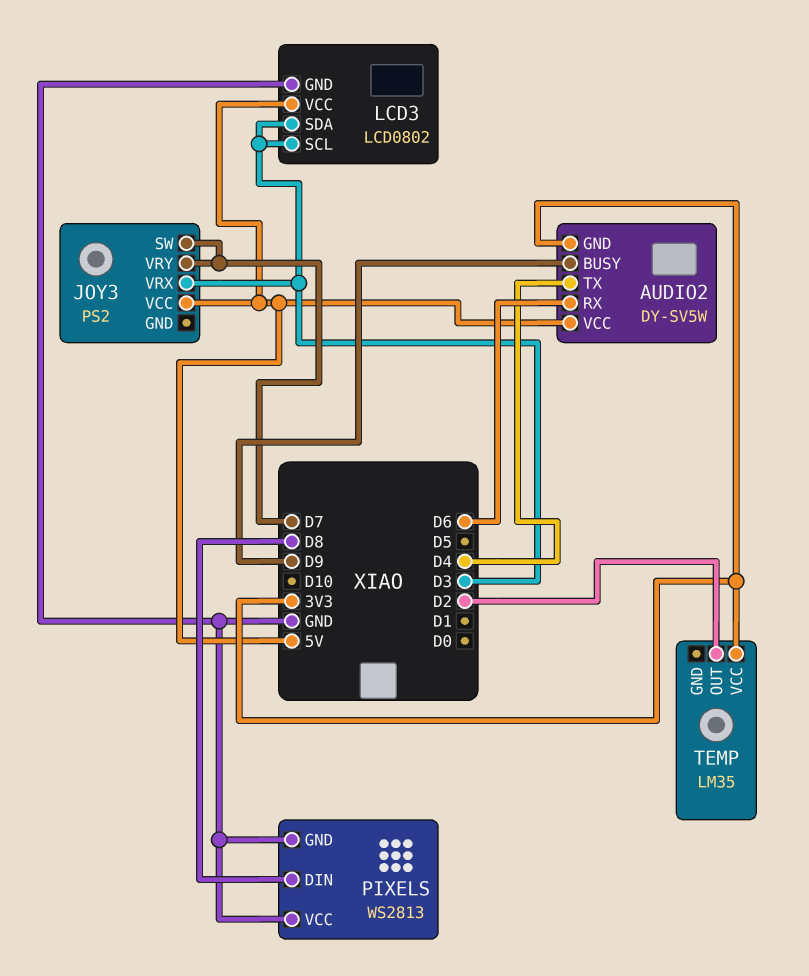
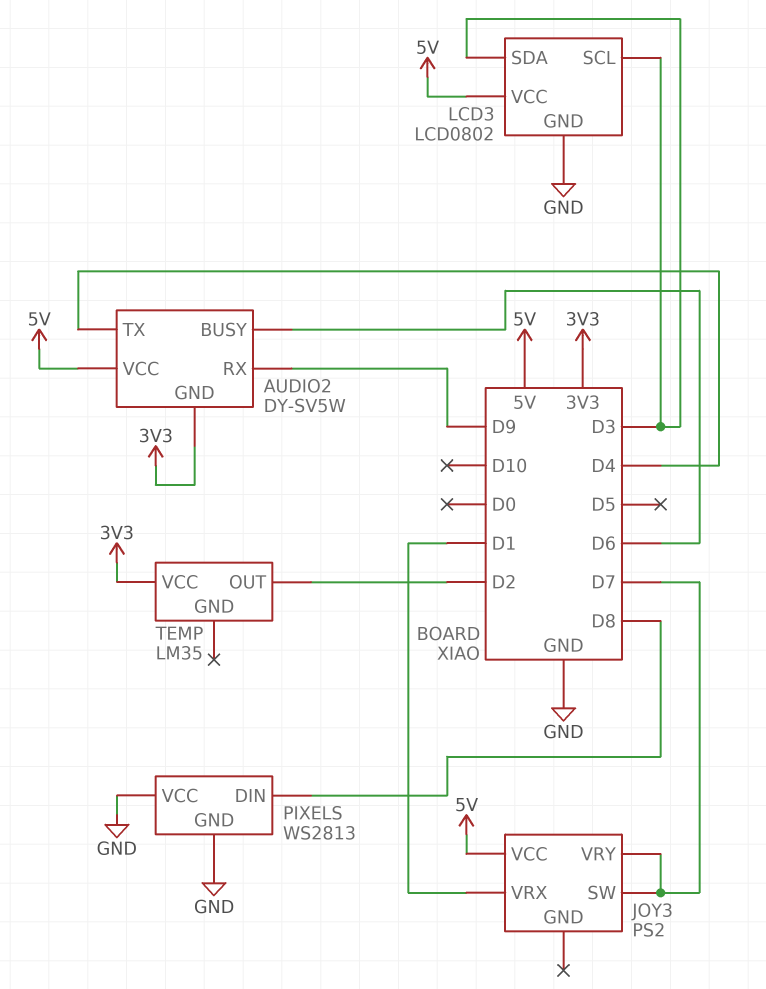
AUDIO2 pin BUSY: D9 -> D6
AUDIO2 pin RX: D6 -> D9
JOY3 pin VRX: D3 -> D1

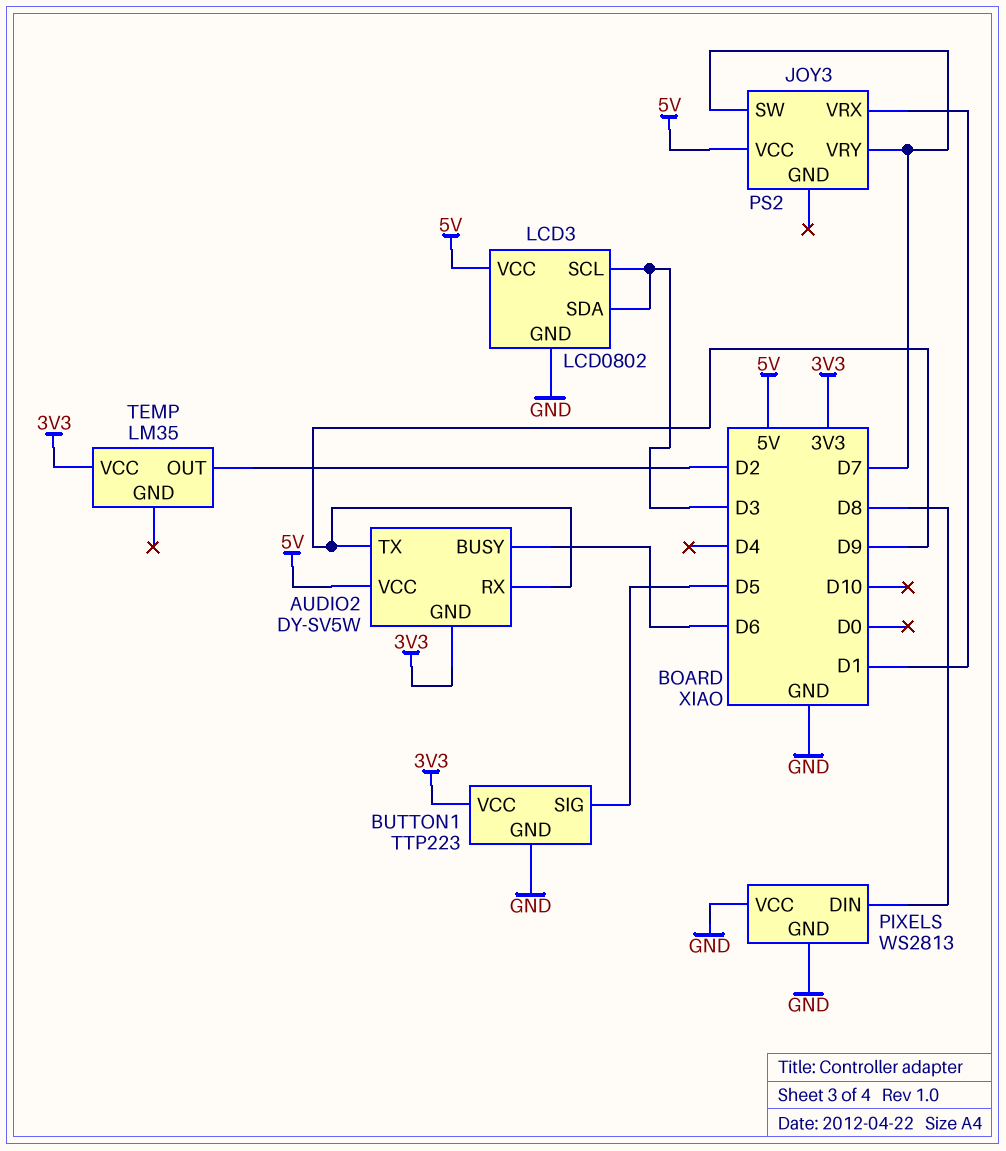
AUDIO2 pin TX: D4 -> D9
BUTTON1: none -> TTP223
BUTTON1 pin GND: none -> GND
BUTTON1 pin SIG: none -> D5
BUTTON1 pin VCC: none -> 3V3

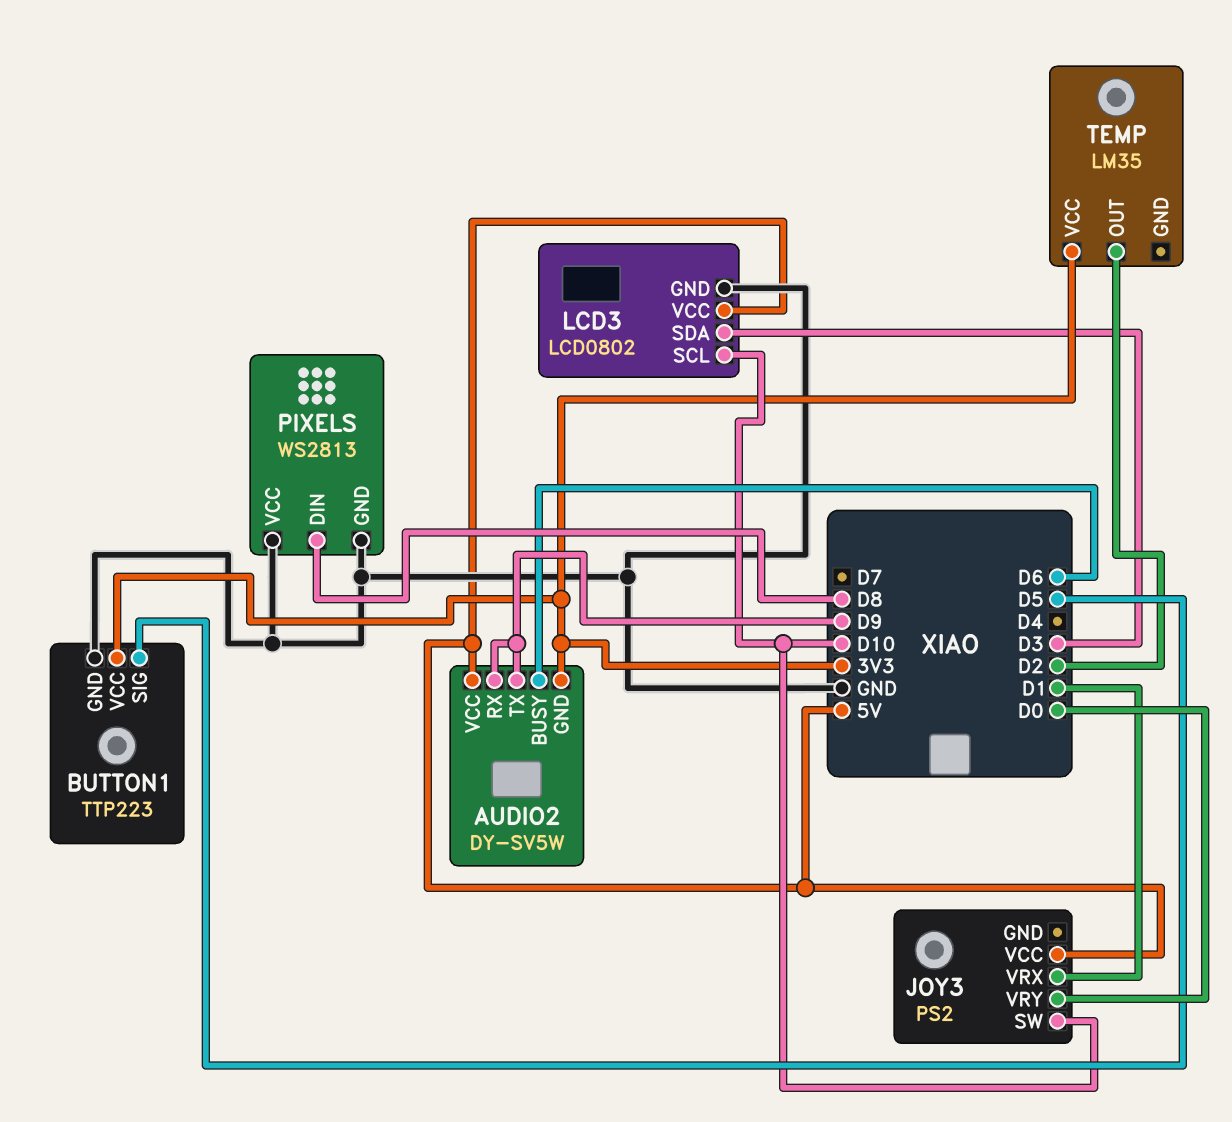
JOY3 pin SW: D7 -> D10
JOY3 pin VRY: D7 -> D0
LCD3 pin SCL: D3 -> D10

